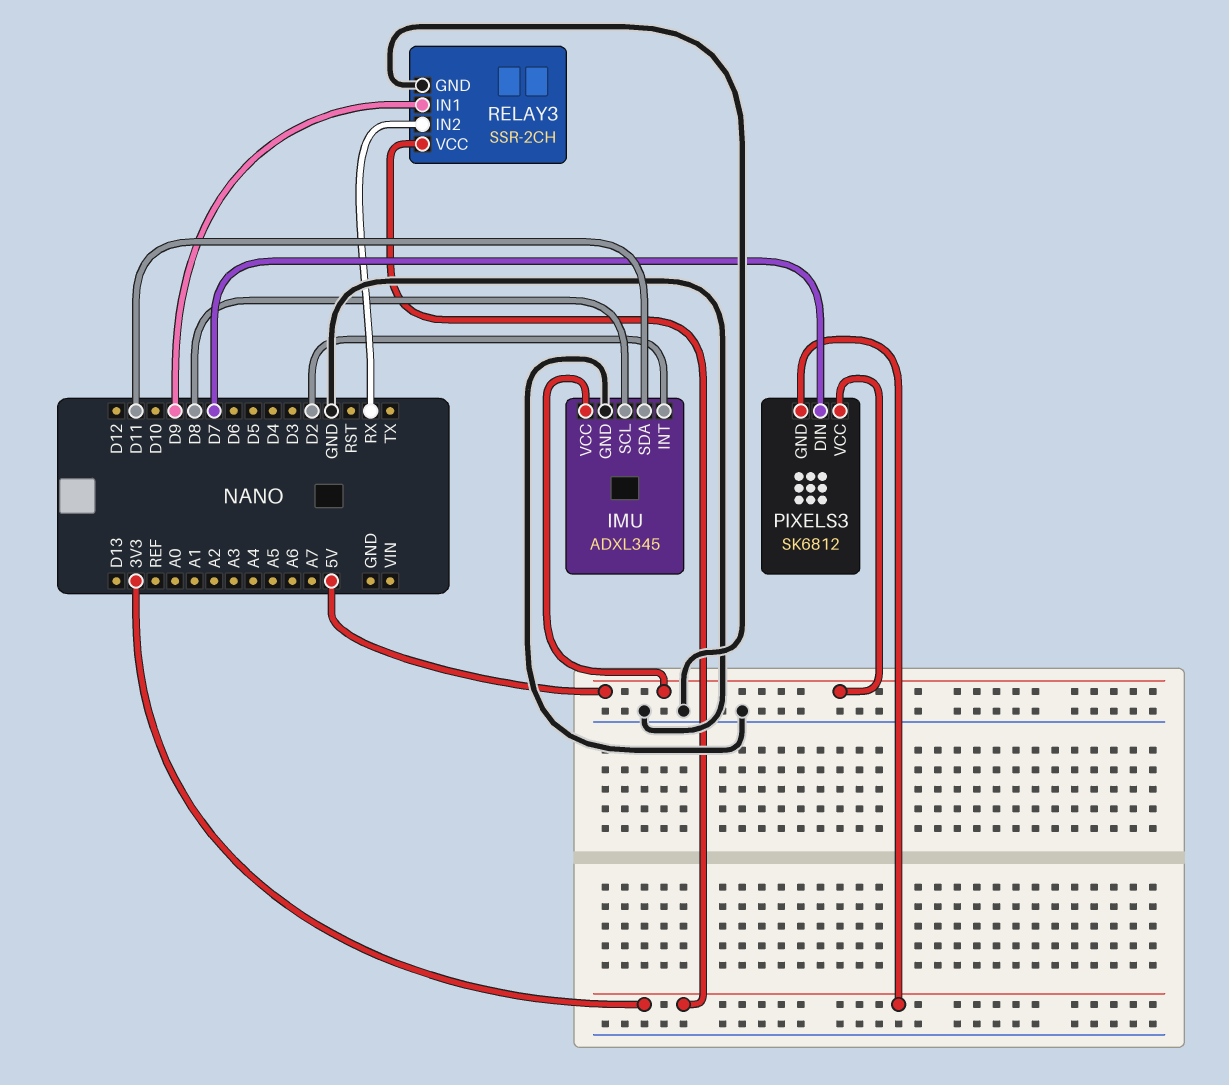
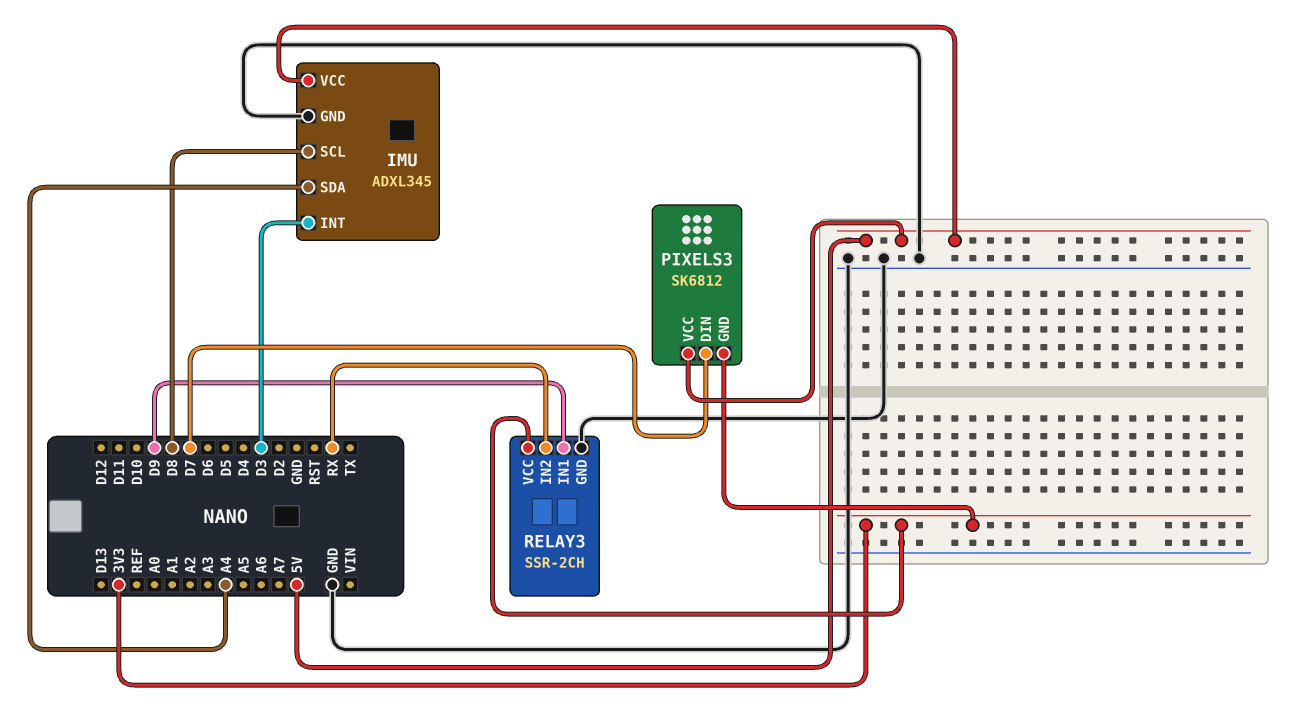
IMU pin INT: D2 -> D3
IMU pin SDA: D11 -> A4

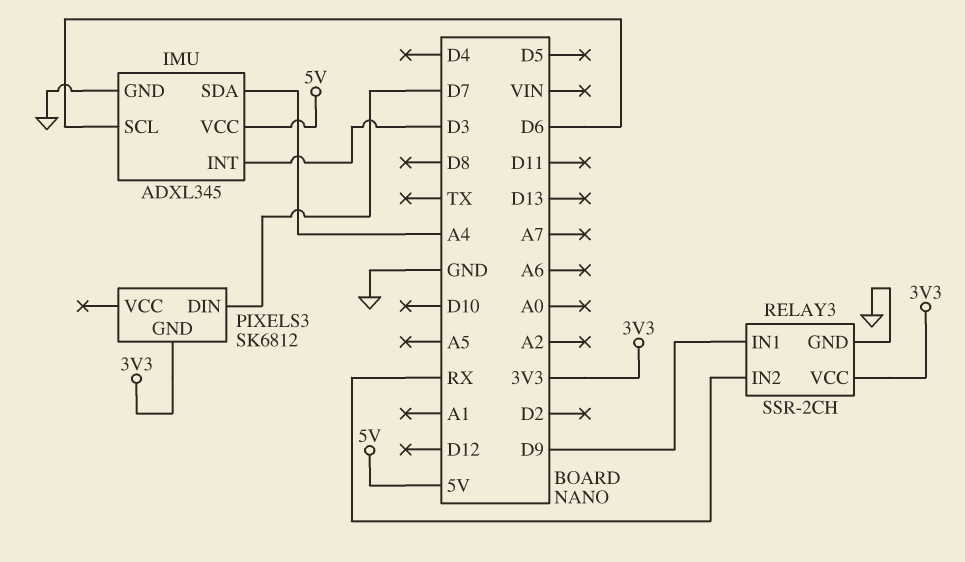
IMU pin SCL: D8 -> D6
PIXELS3 pin VCC: 5V -> none

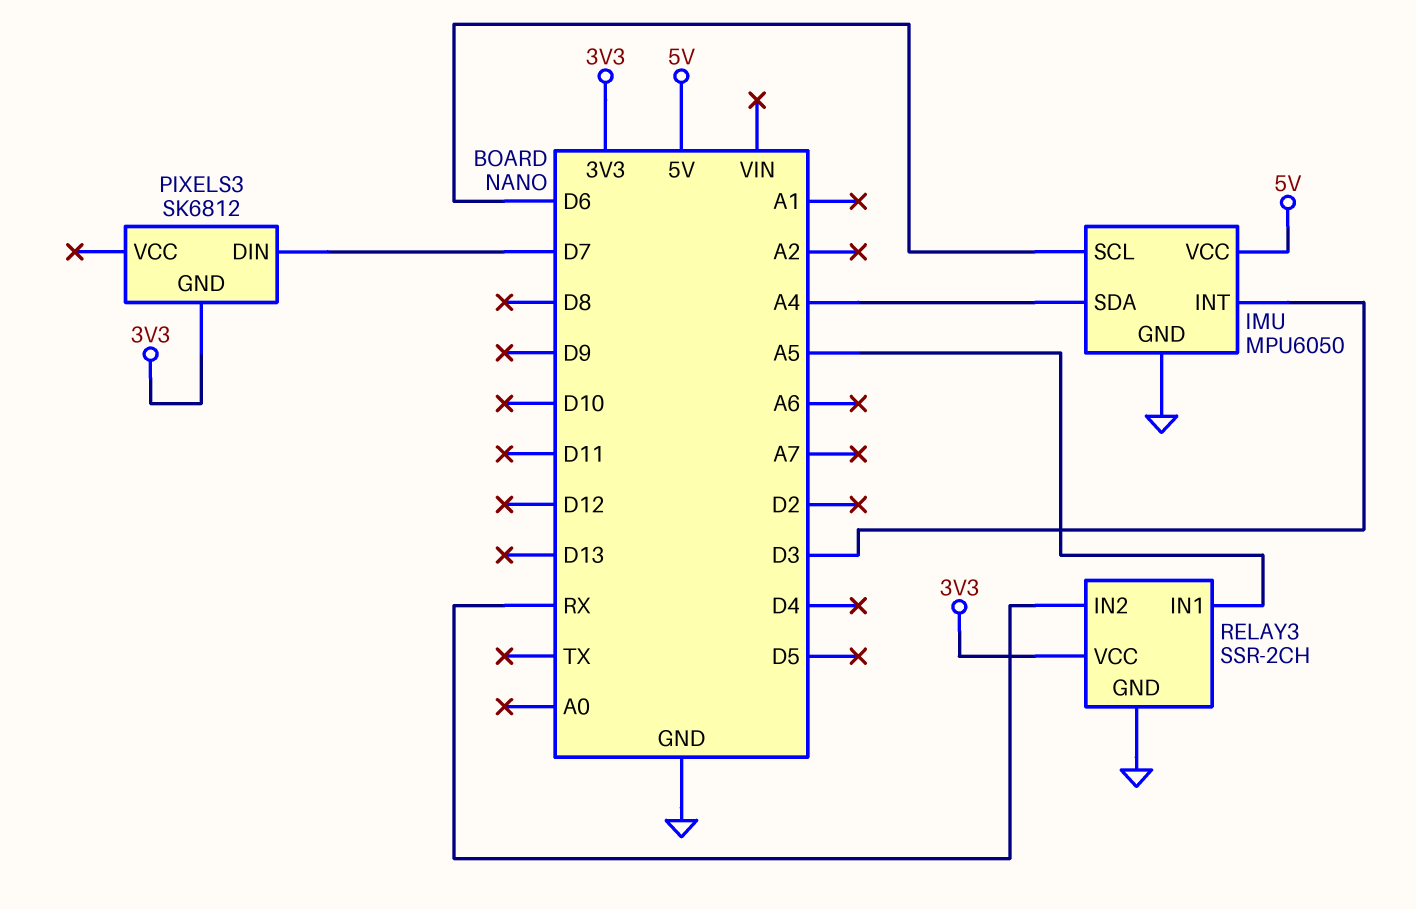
IMU: ADXL345 -> MPU6050
RELAY3 pin IN1: D9 -> A5

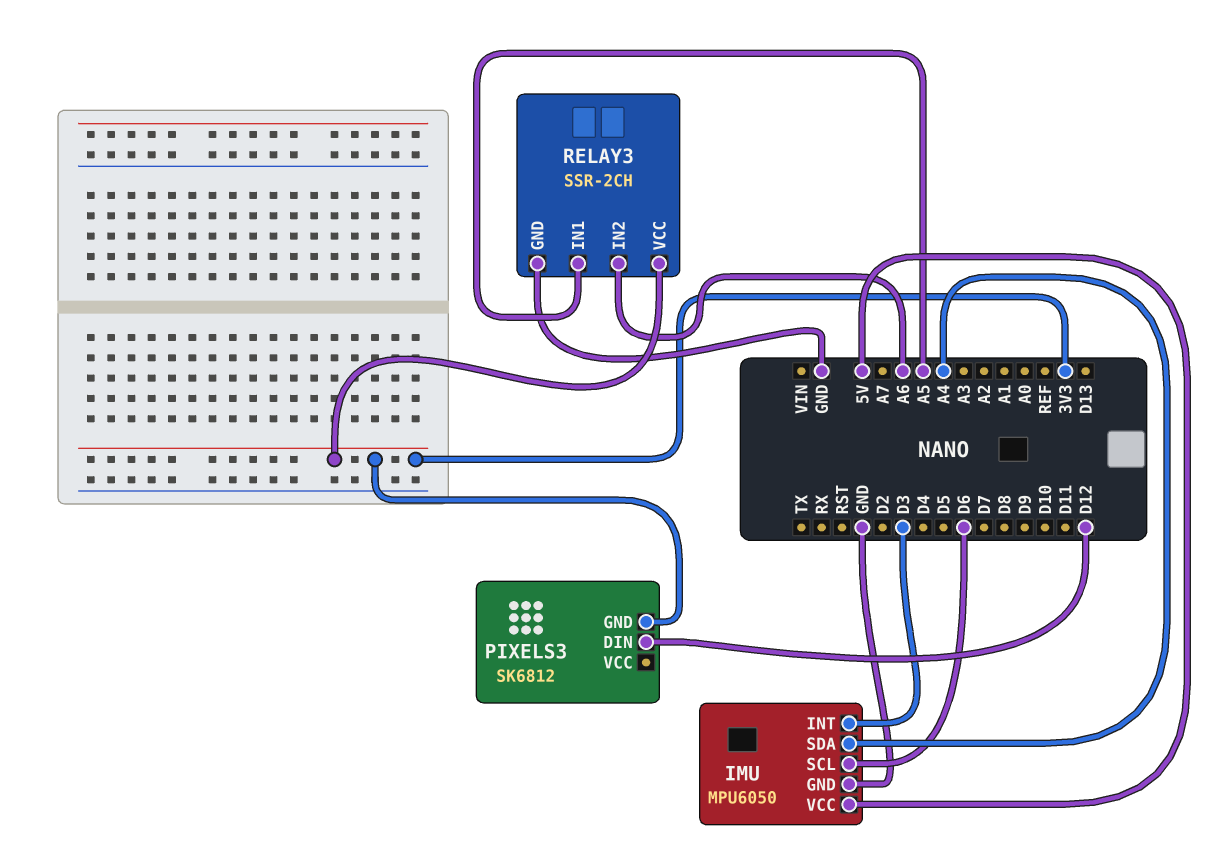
PIXELS3 pin DIN: D7 -> D12
RELAY3 pin IN2: RX -> A6

